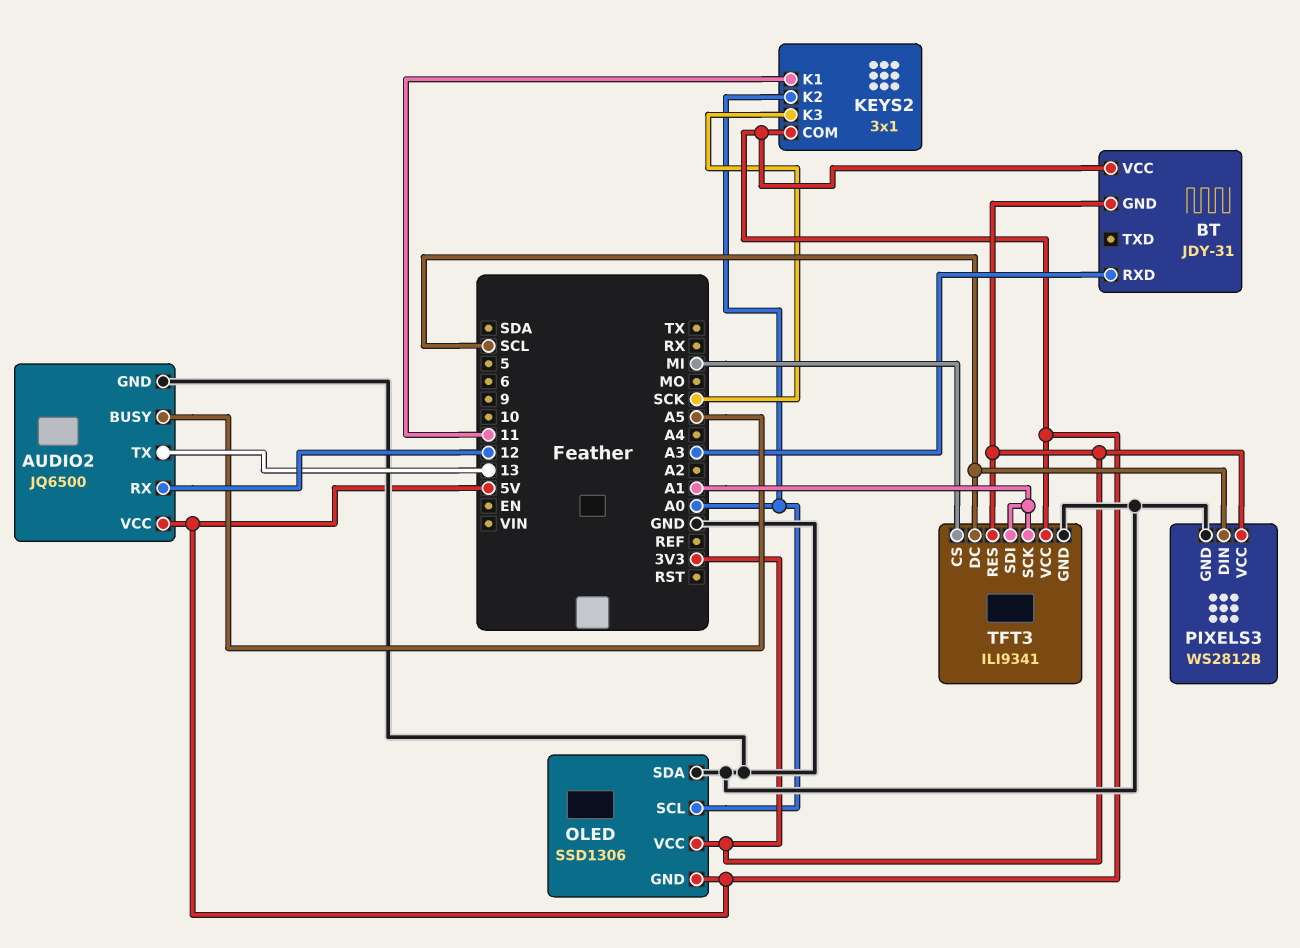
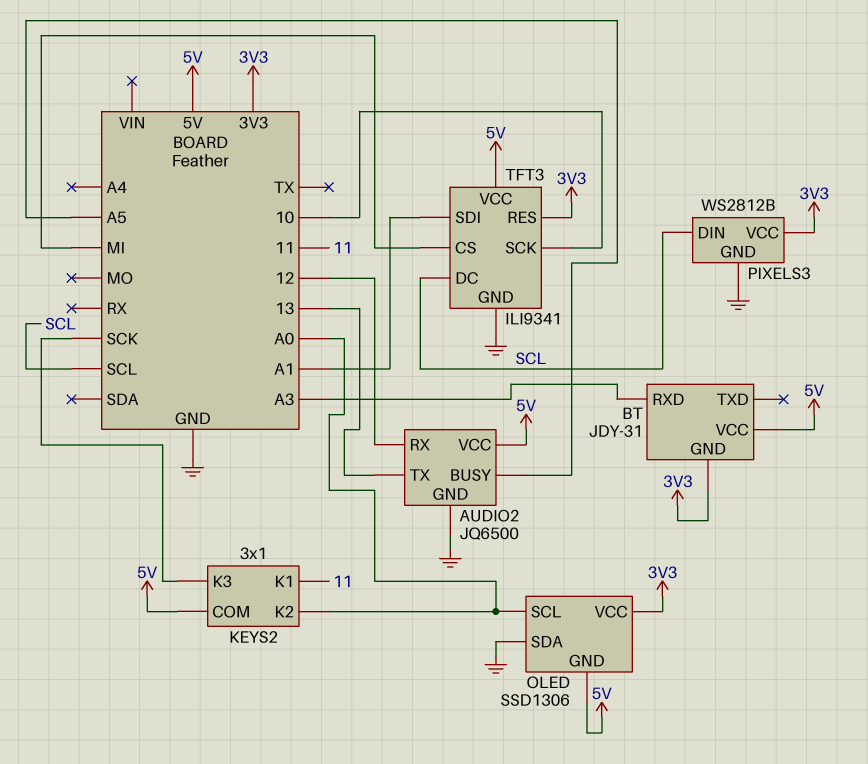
TFT3 pin SCK: A1 -> 10

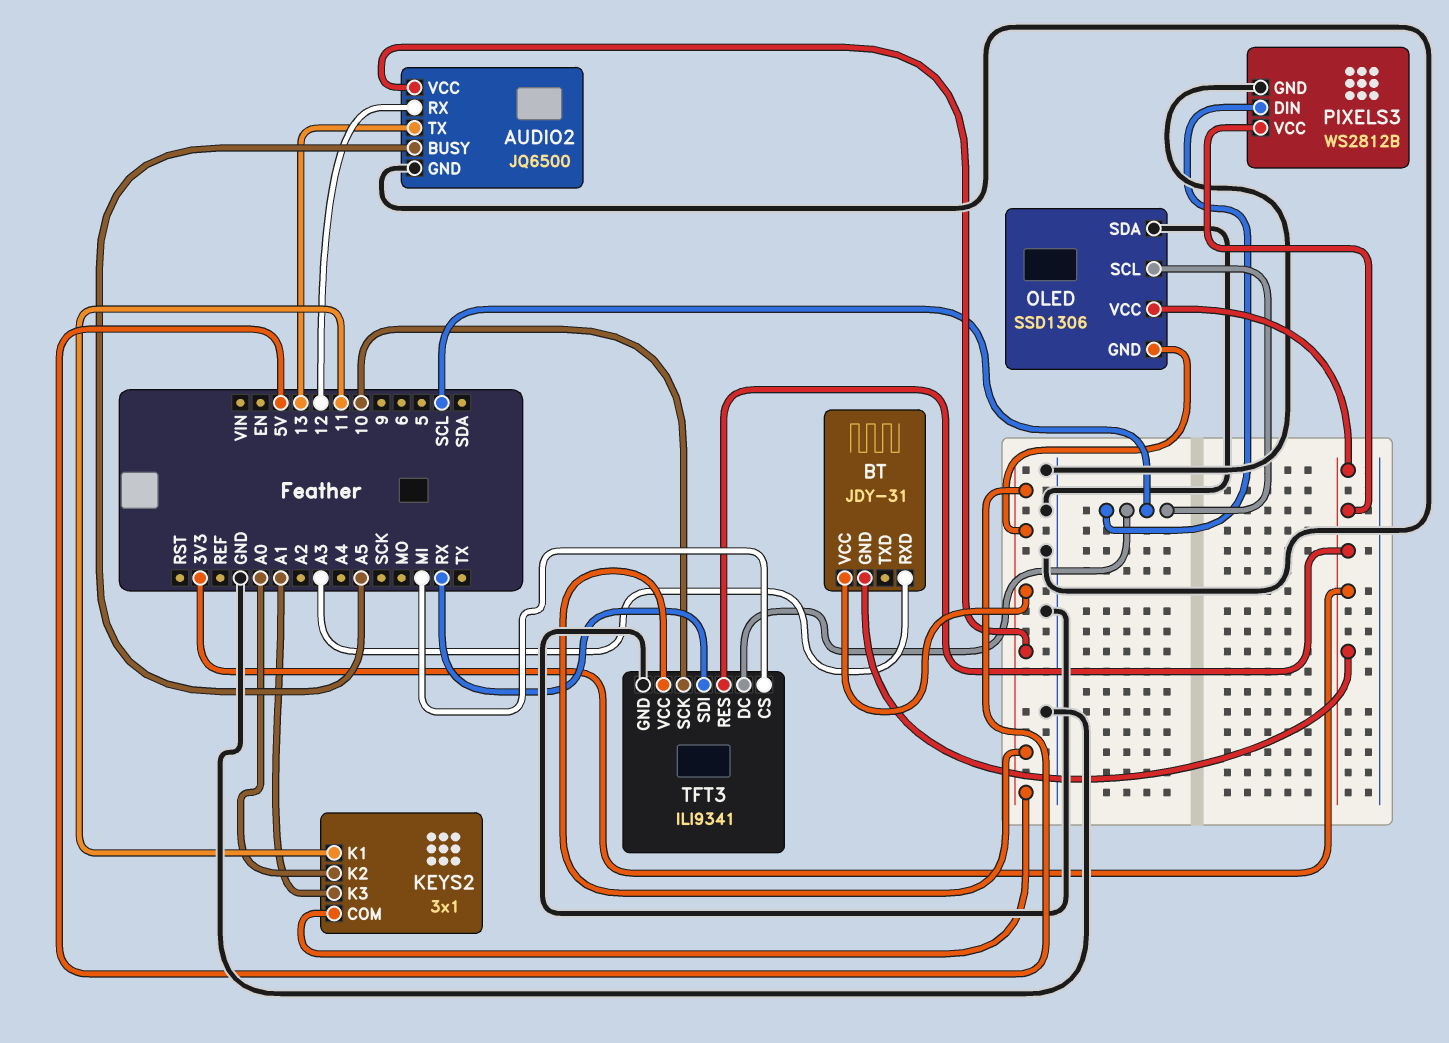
KEYS2 pin K3: SCK -> A1
OLED pin SCL: A0 -> SCL
TFT3 pin SDI: A1 -> RX

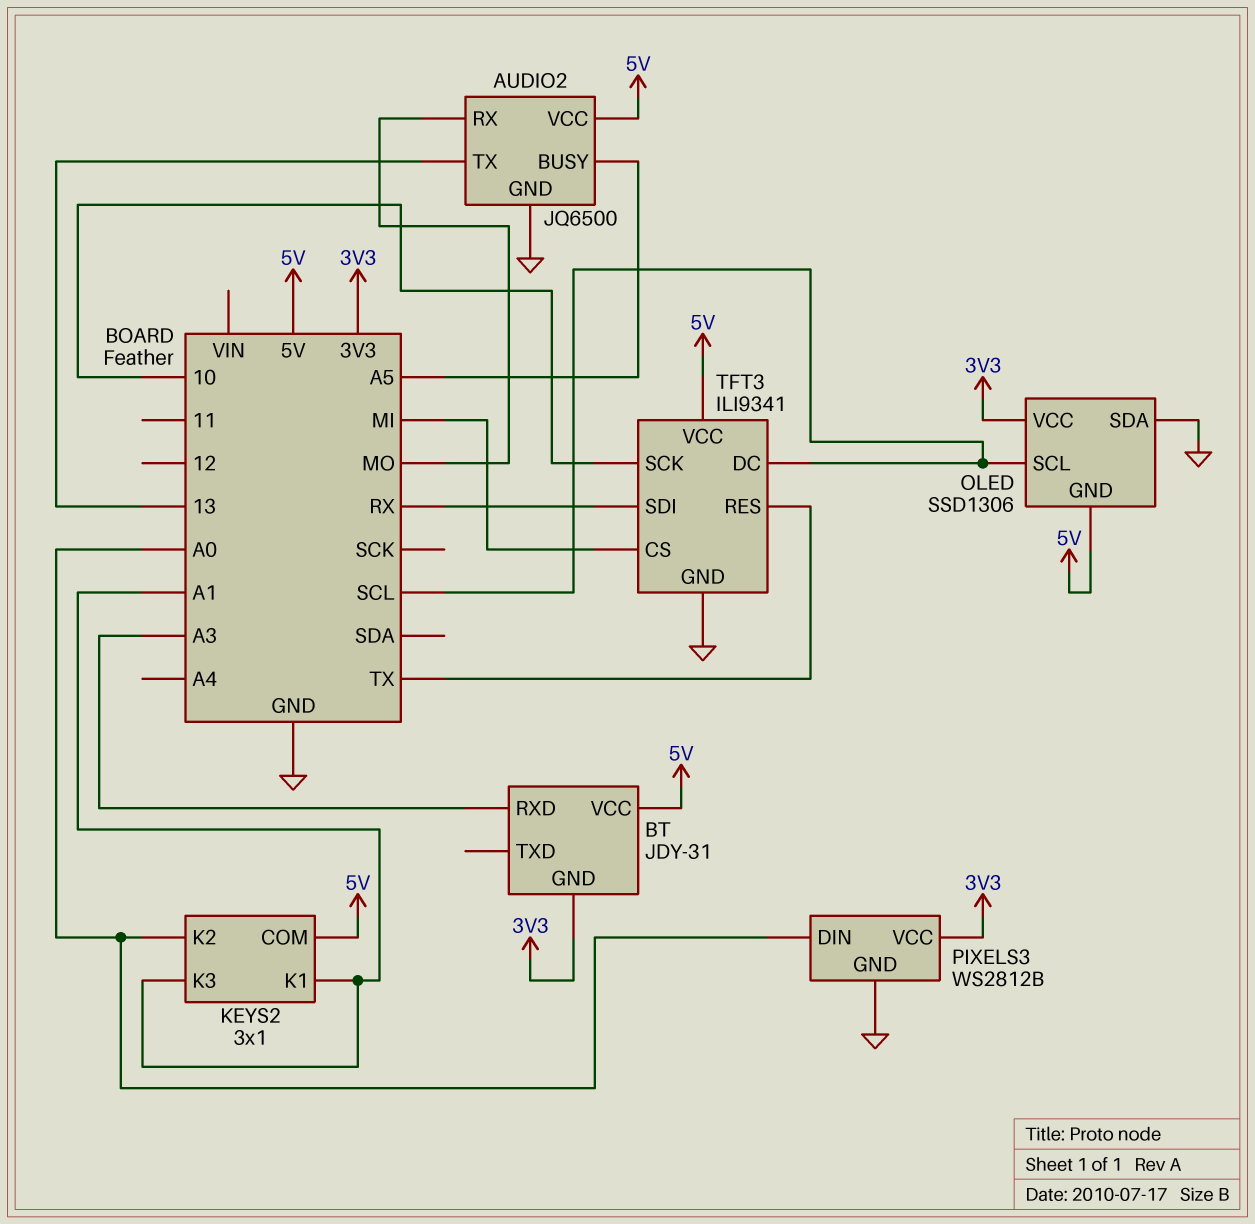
AUDIO2 pin RX: 12 -> MO
KEYS2 pin K1: 11 -> A1
PIXELS3 pin DIN: SCL -> A0
TFT3 pin RES: 3V3 -> TX

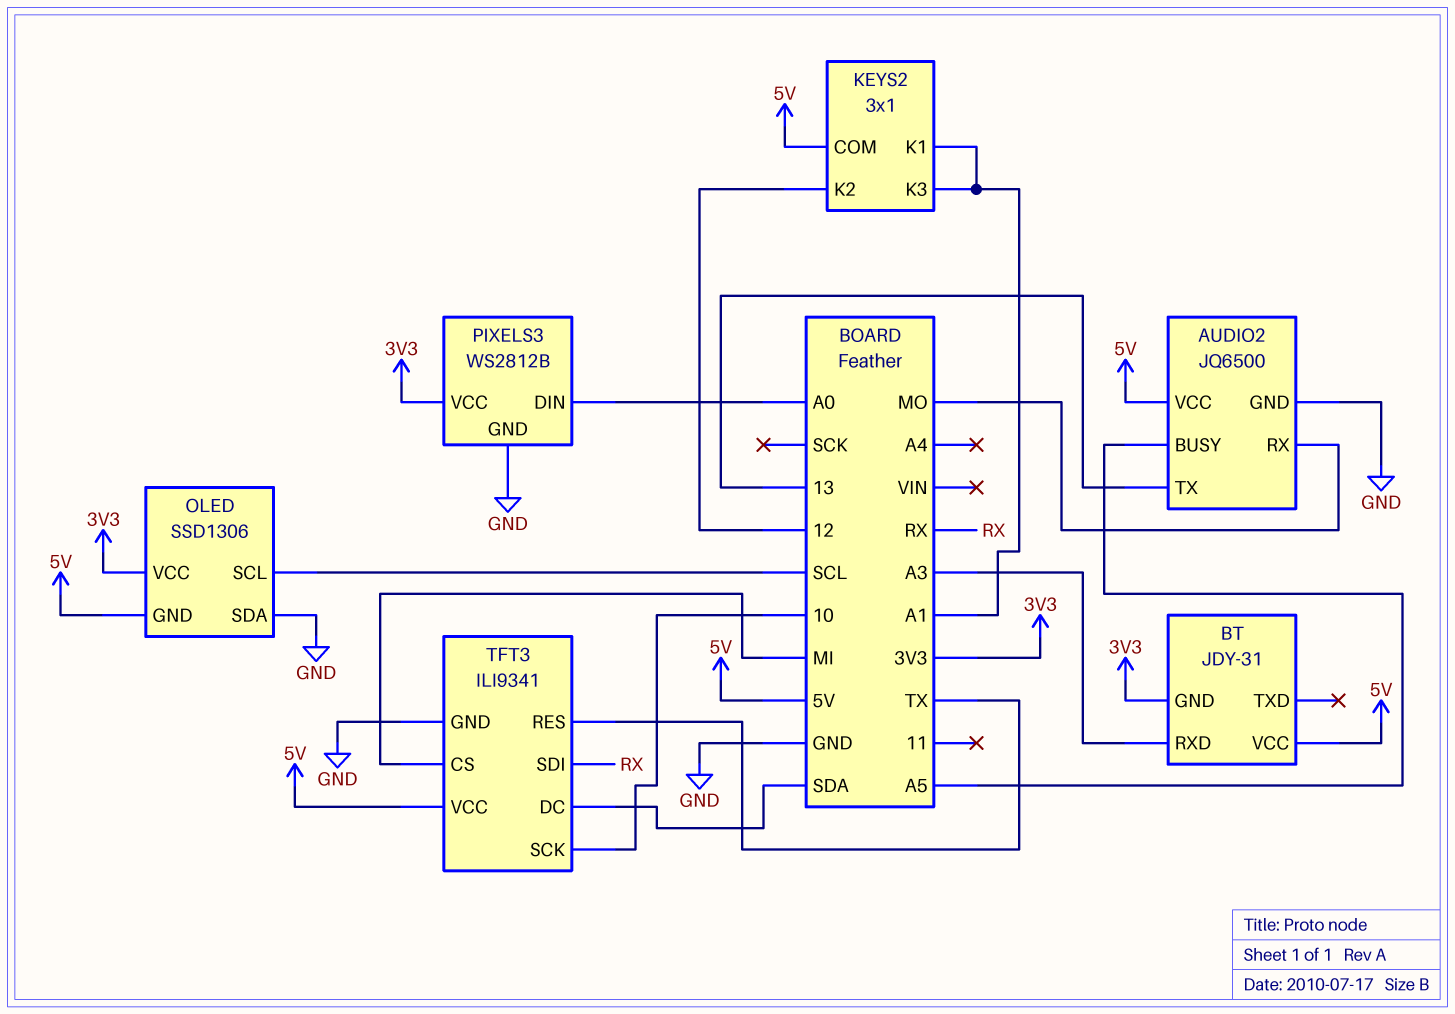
KEYS2 pin K2: A0 -> 12
TFT3 pin DC: SCL -> SDA

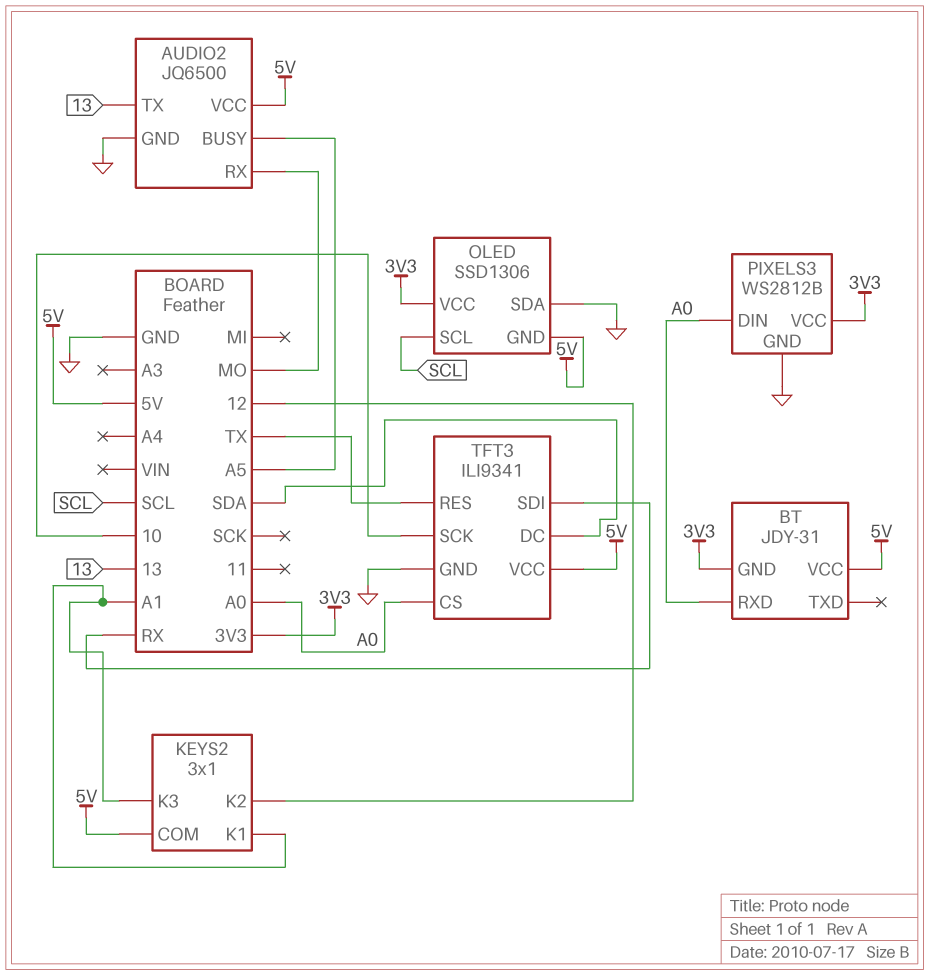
BT pin RXD: A3 -> A0
TFT3 pin CS: MI -> A0

